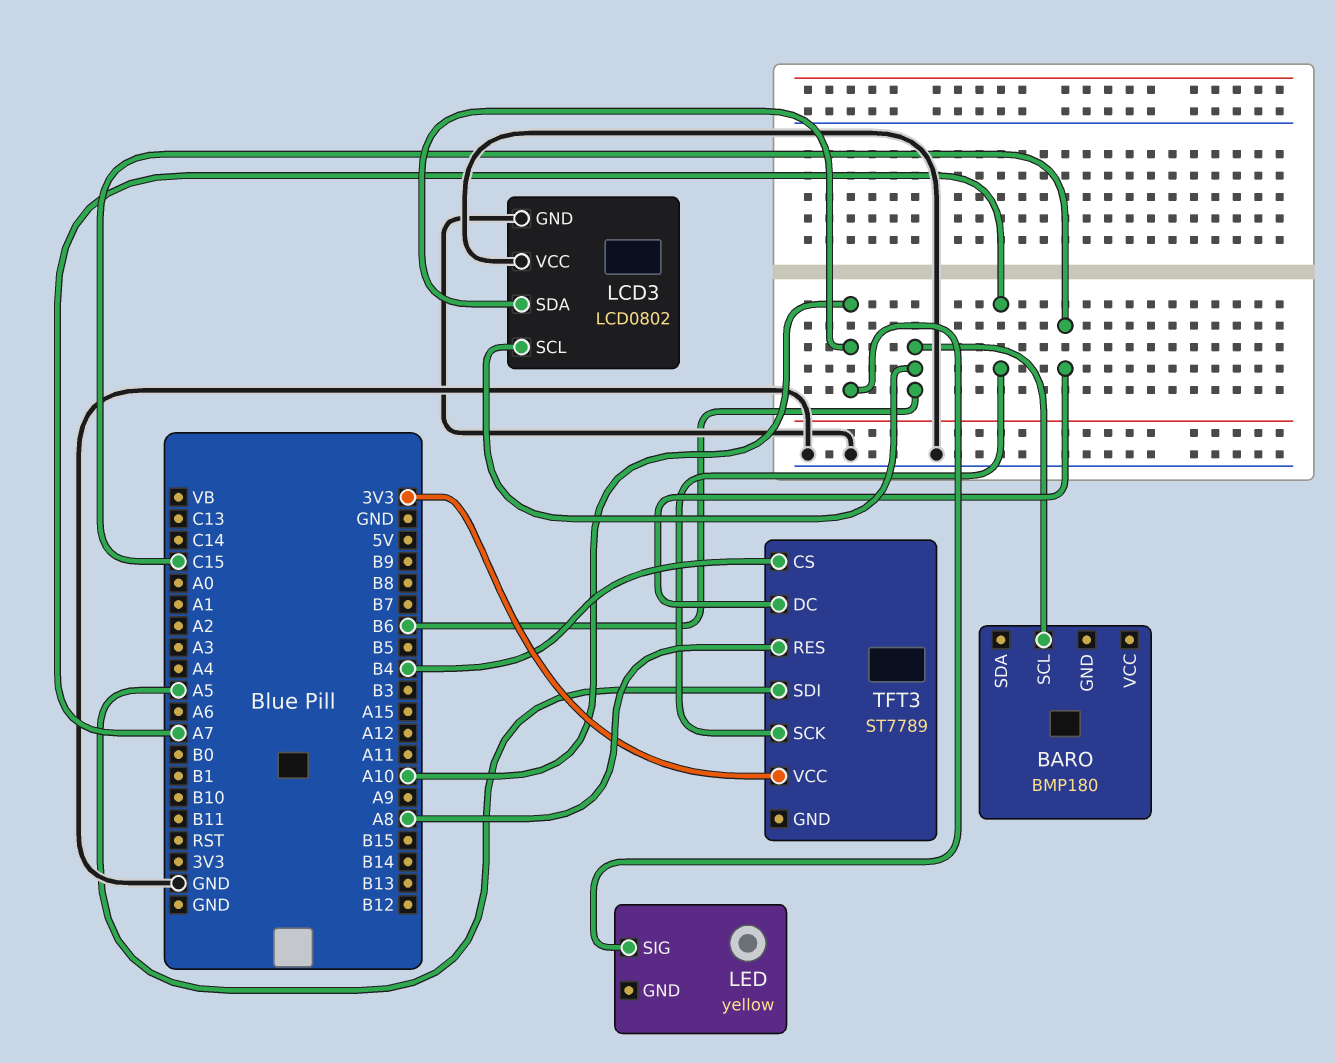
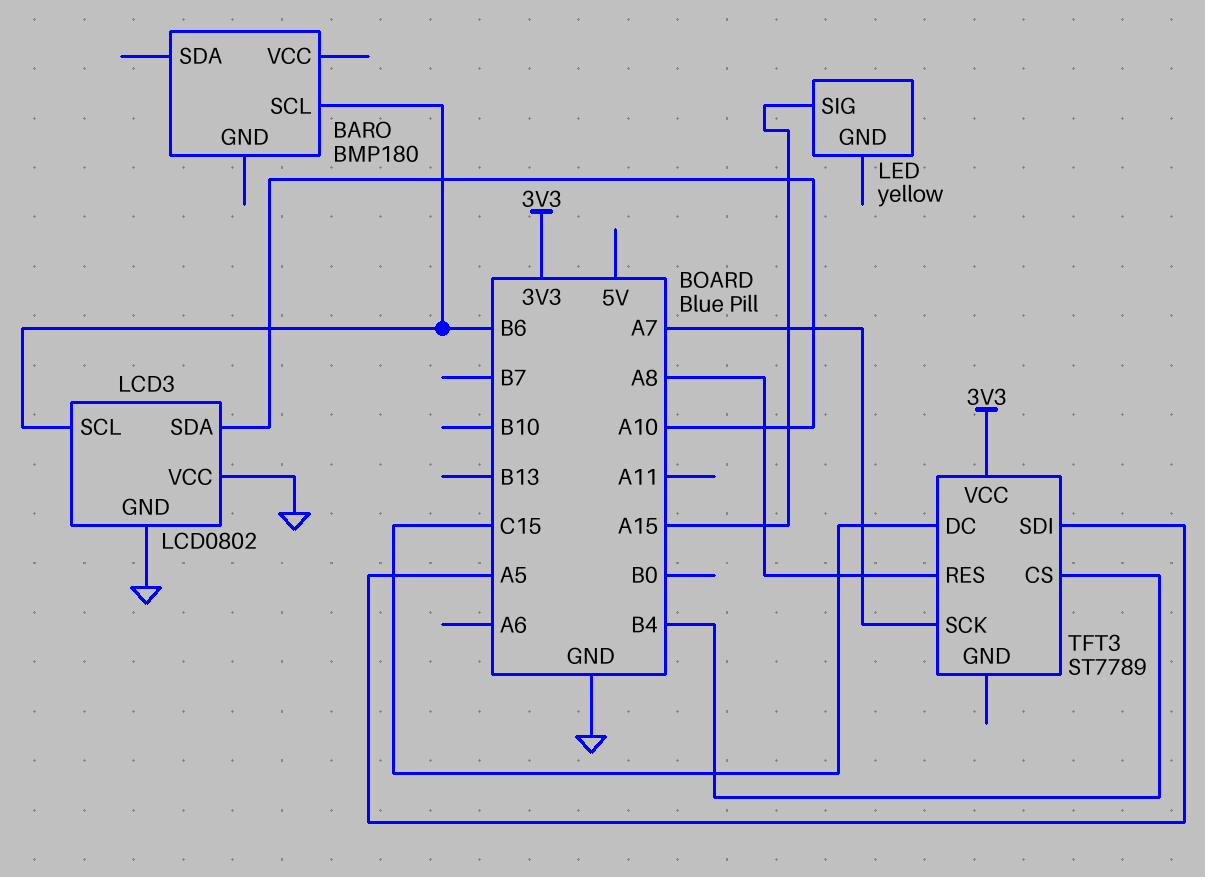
LED pin SIG: A10 -> A15

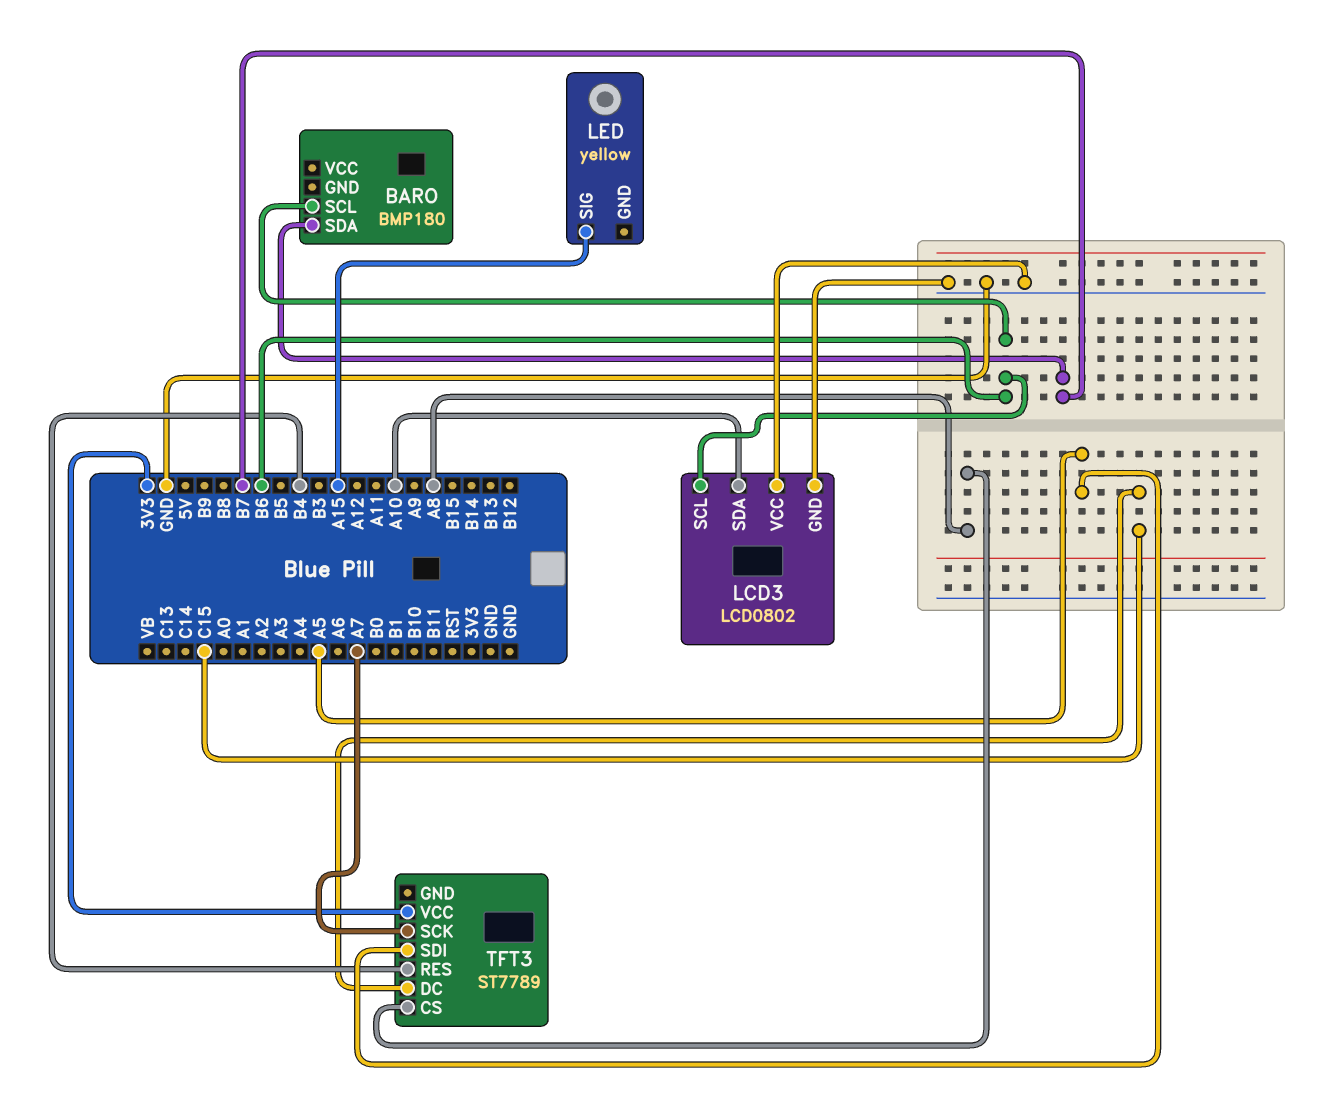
BARO pin SDA: none -> B7
TFT3 pin CS: B4 -> A8
TFT3 pin RES: A8 -> B4

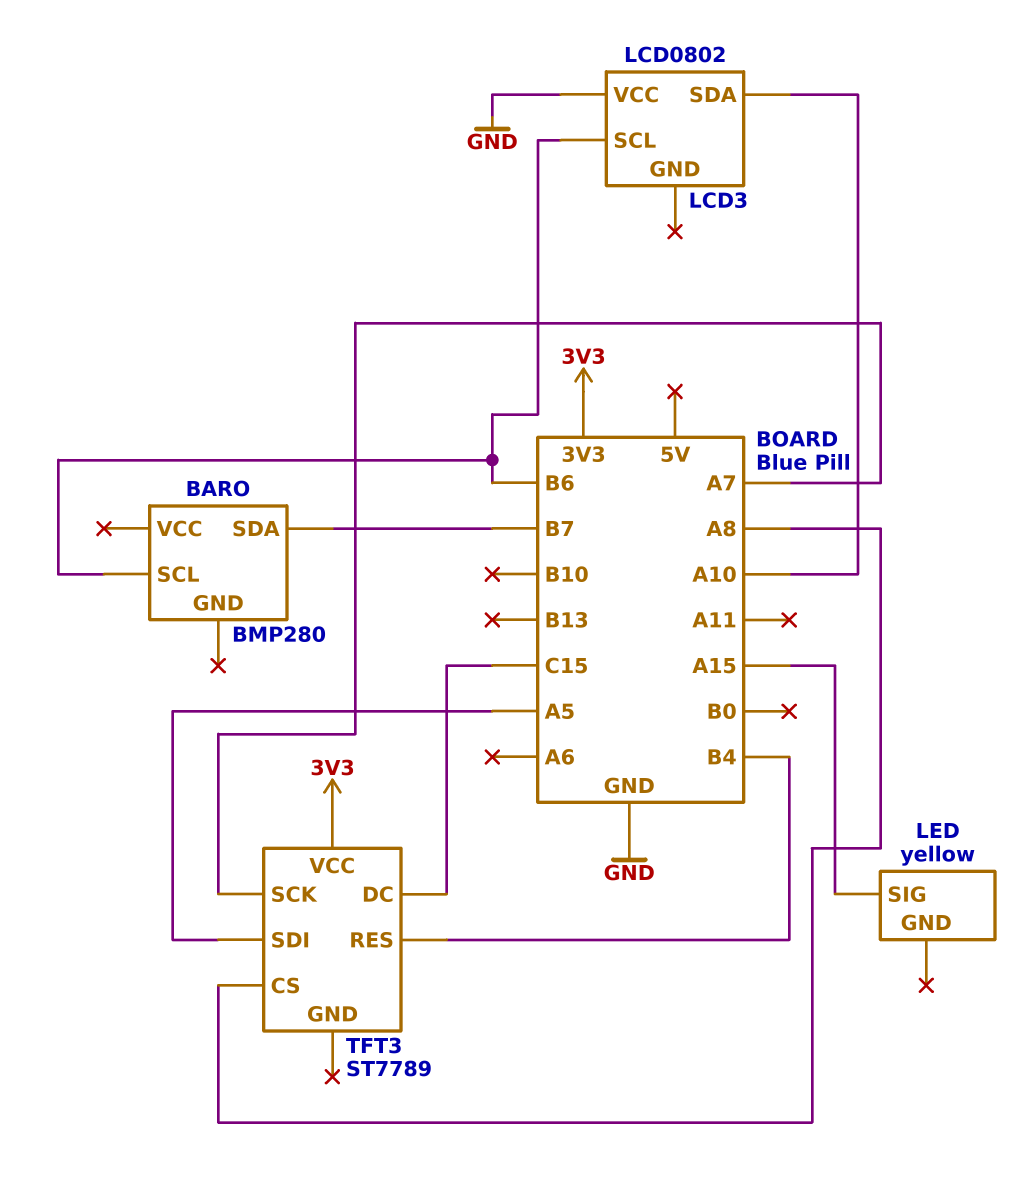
BARO: BMP180 -> BMP280
LCD3 pin GND: GND -> none

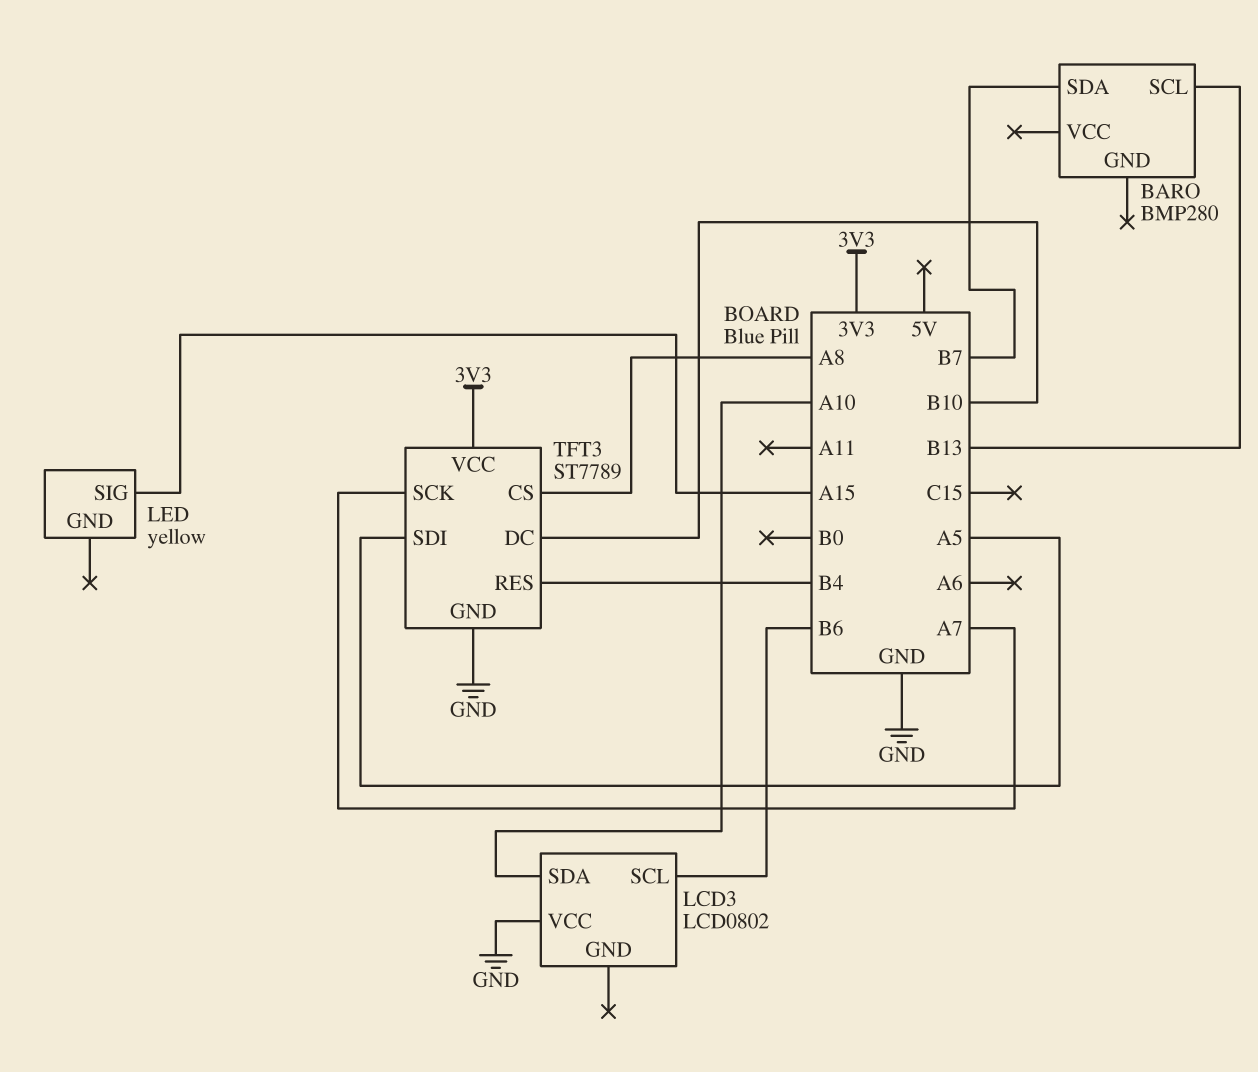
BARO pin SCL: B6 -> B13
TFT3 pin DC: C15 -> B10
TFT3 pin GND: none -> GND

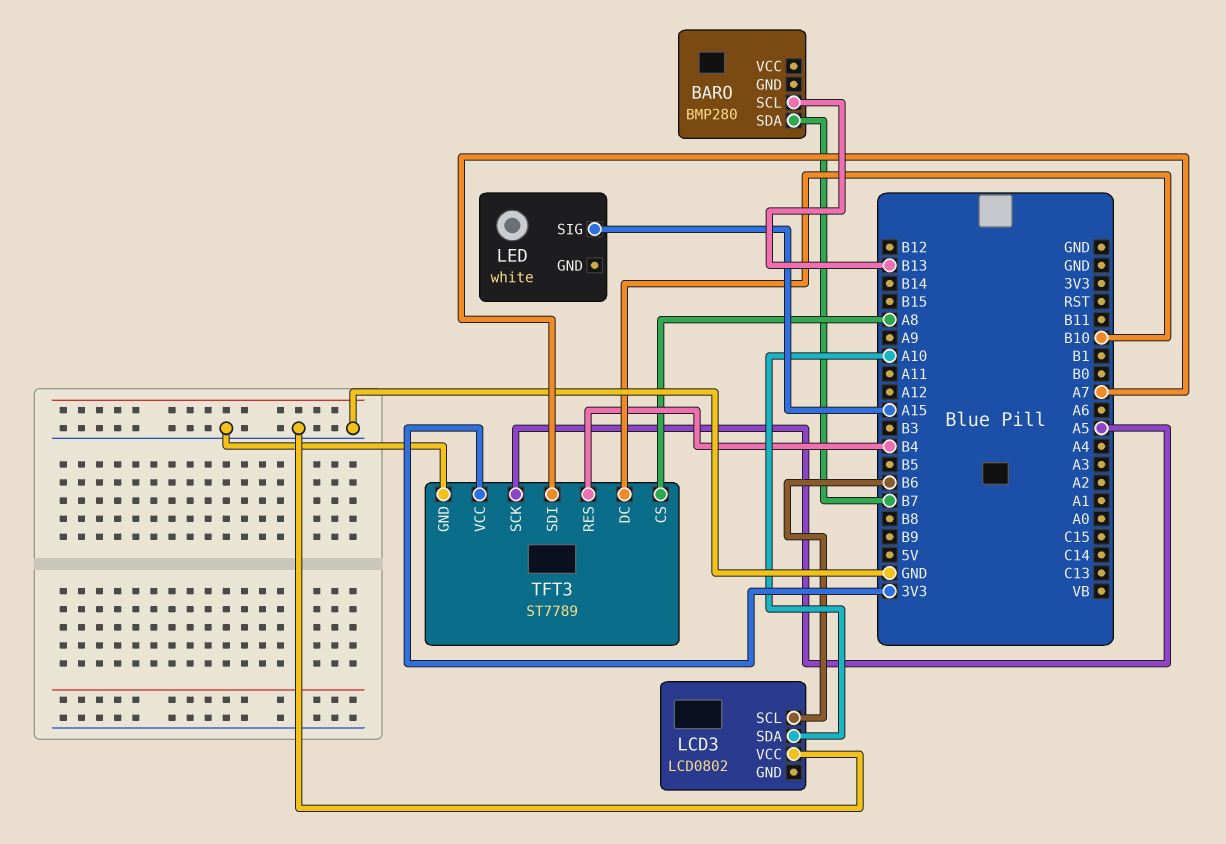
LED: yellow -> white
TFT3 pin SCK: A7 -> A5
TFT3 pin SDI: A5 -> A7

